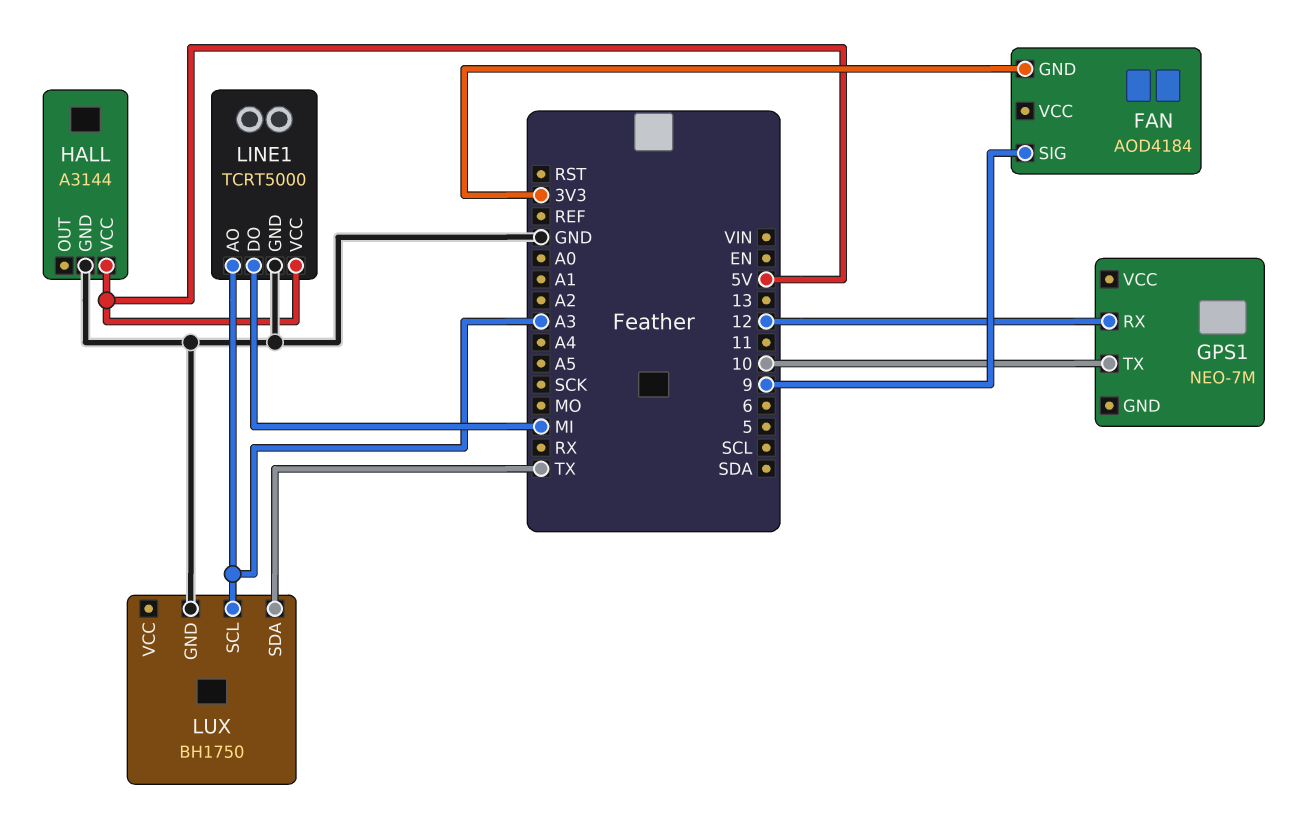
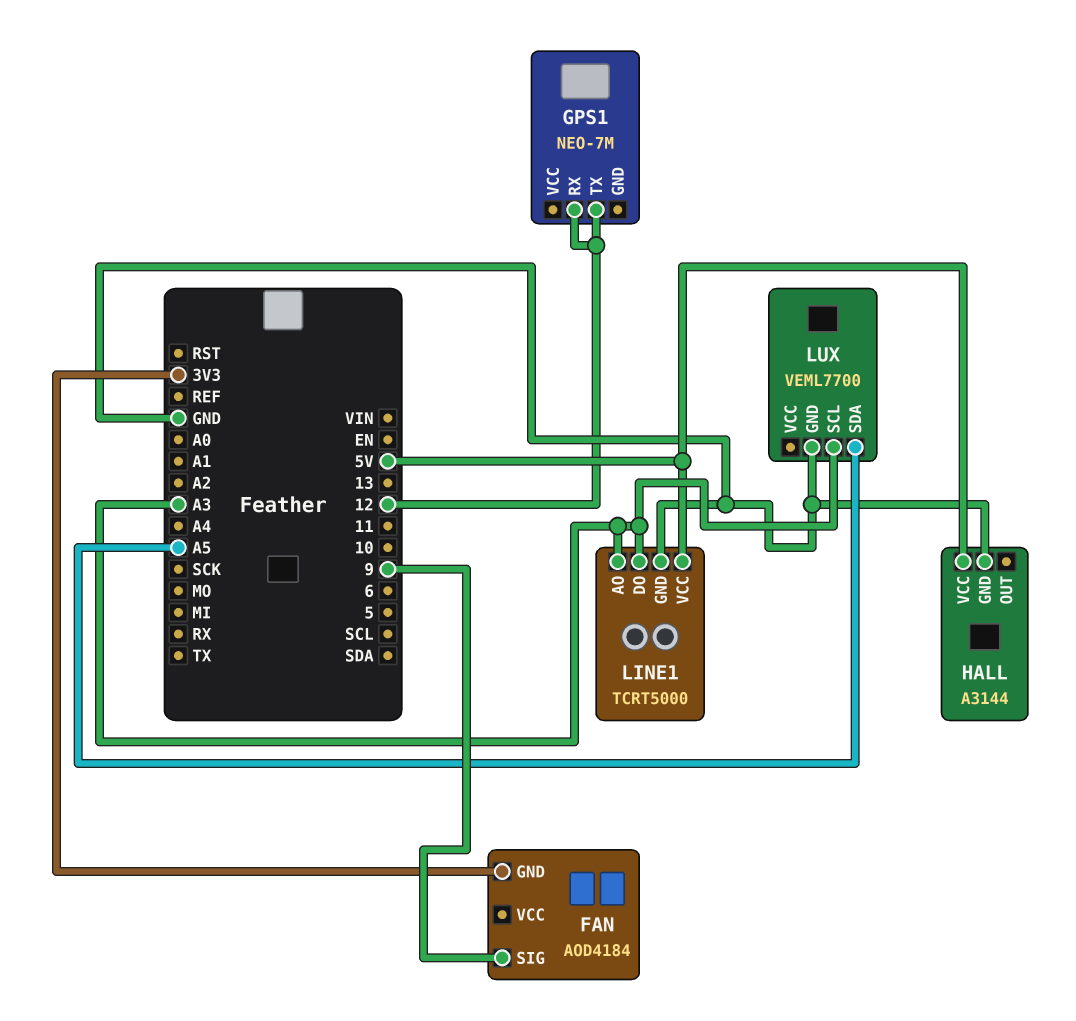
GPS1 pin TX: 10 -> 12
LINE1 pin DO: MI -> A3
LUX: BH1750 -> VEML7700
LUX pin SDA: TX -> A5

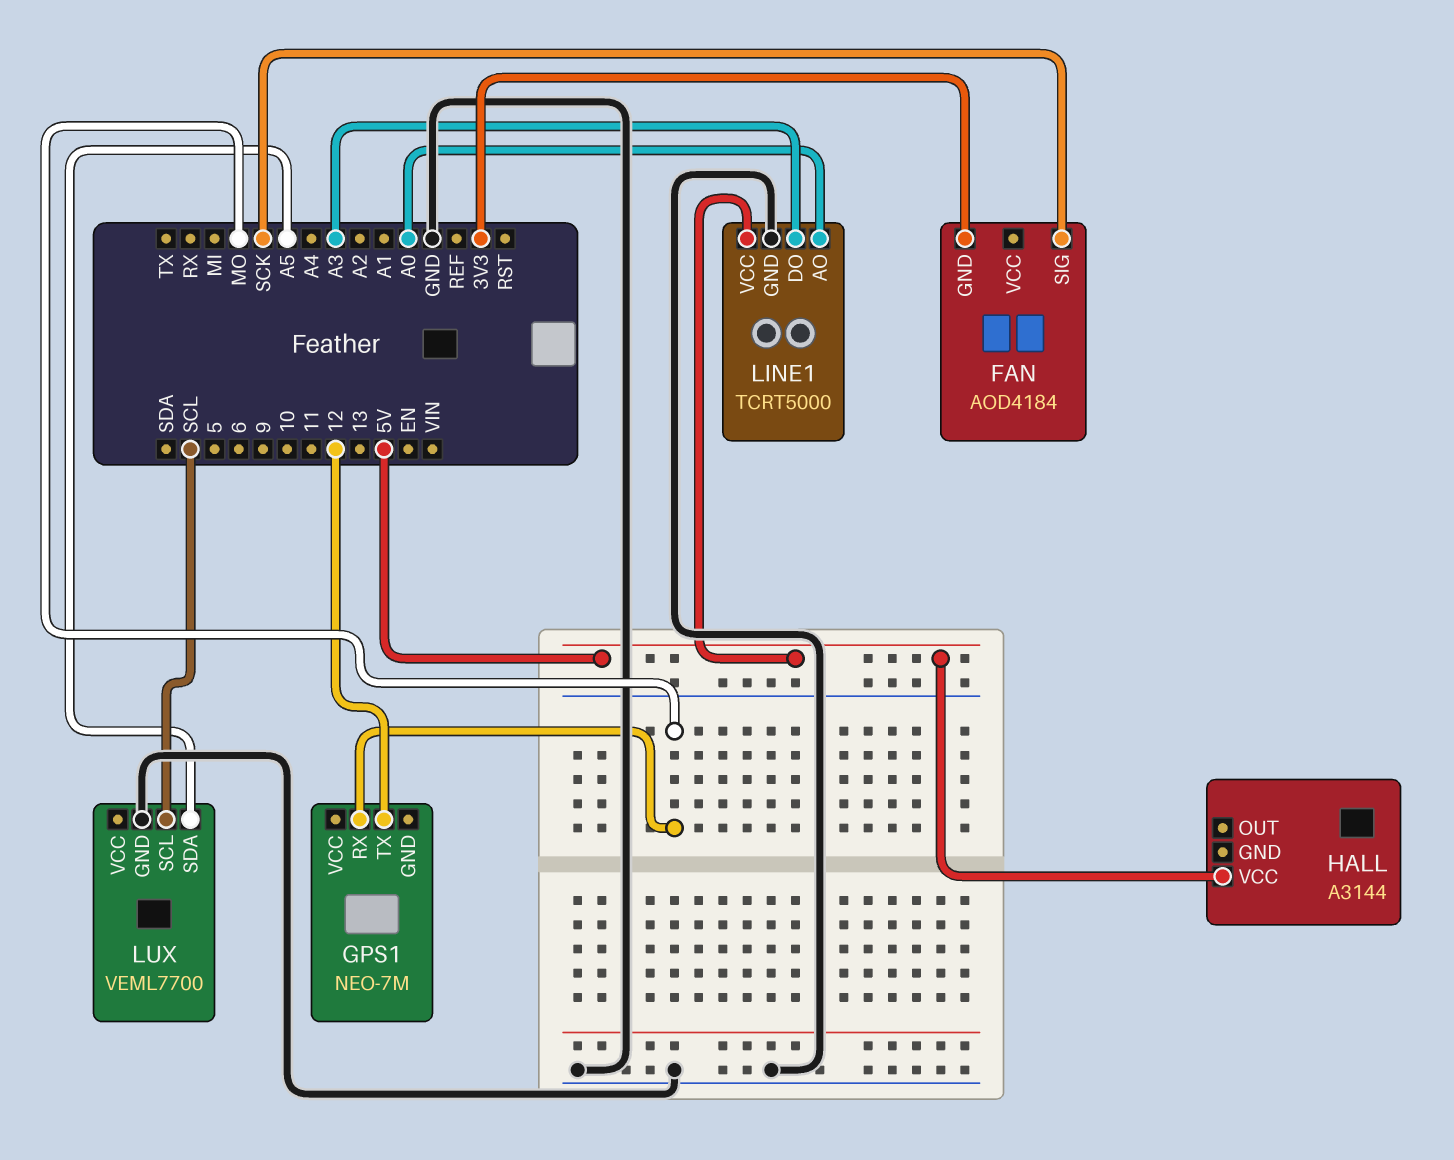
FAN pin SIG: 9 -> SCK
GPS1 pin RX: 12 -> MO
HALL pin GND: GND -> none
LINE1 pin AO: A3 -> A0
LUX pin SCL: A3 -> SCL

